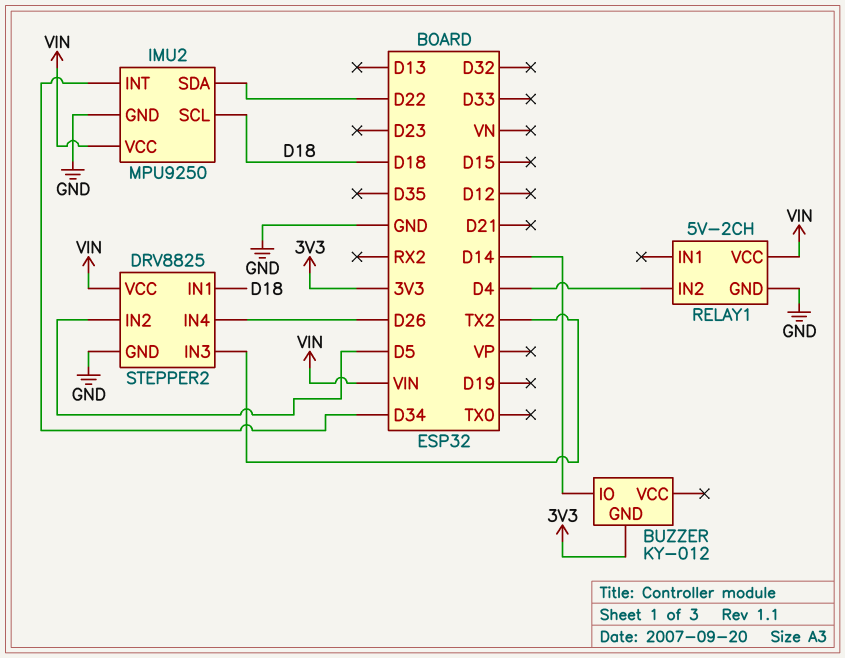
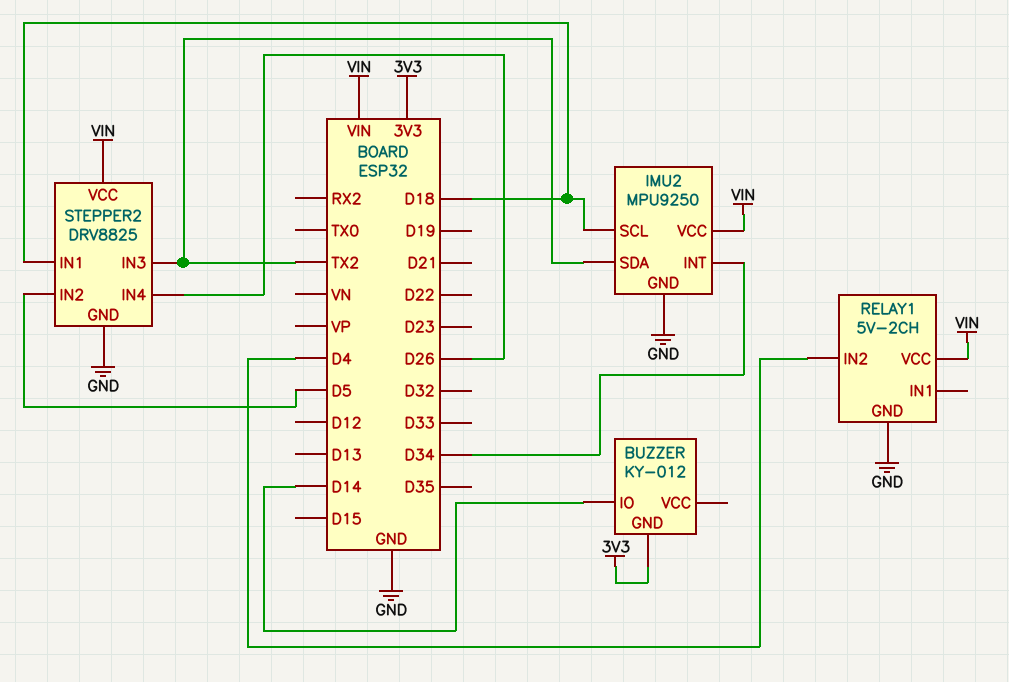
IMU2 pin SDA: D22 -> TX2

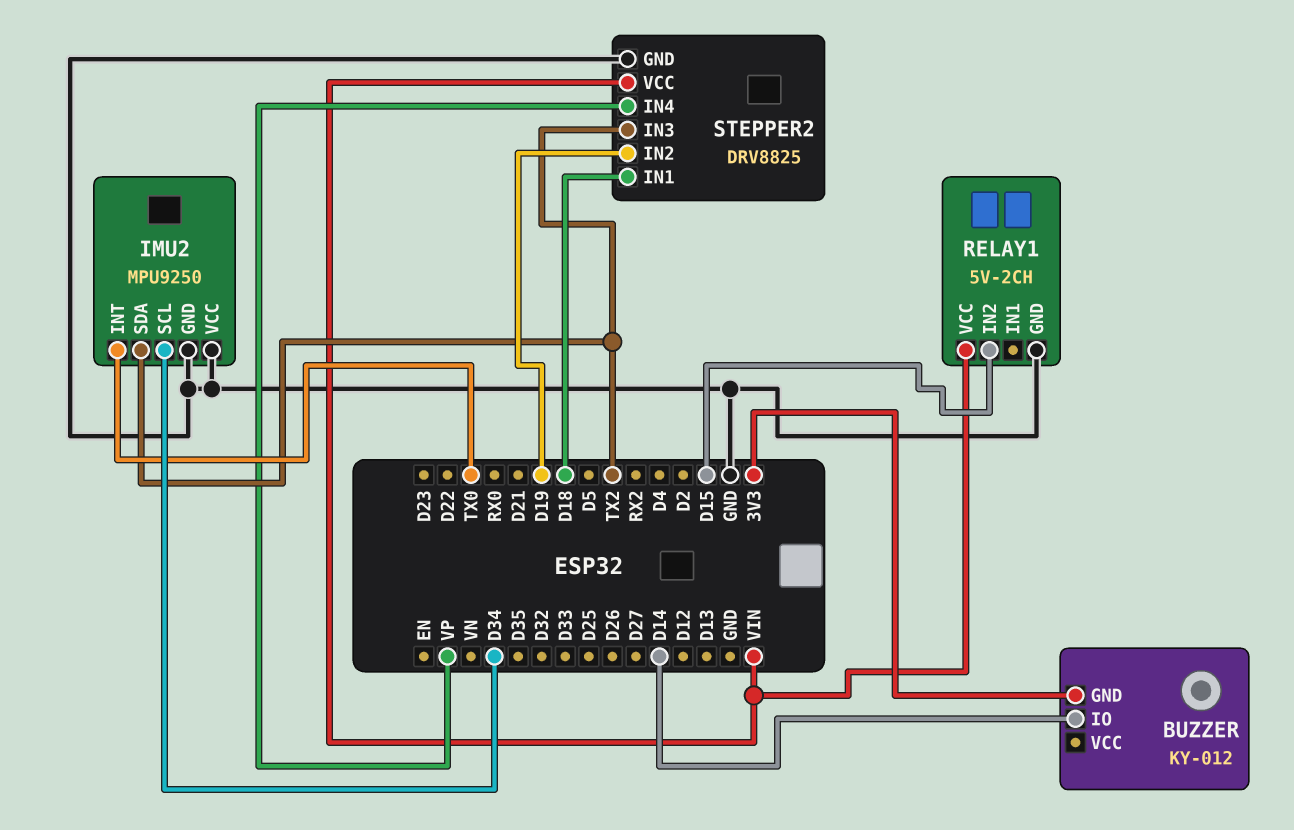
IMU2 pin INT: D34 -> TX0
IMU2 pin SCL: D18 -> D34
IMU2 pin VCC: VIN -> GND
RELAY1 pin IN2: D4 -> D15
STEPPER2 pin IN2: D5 -> D19
STEPPER2 pin IN4: D26 -> VP

